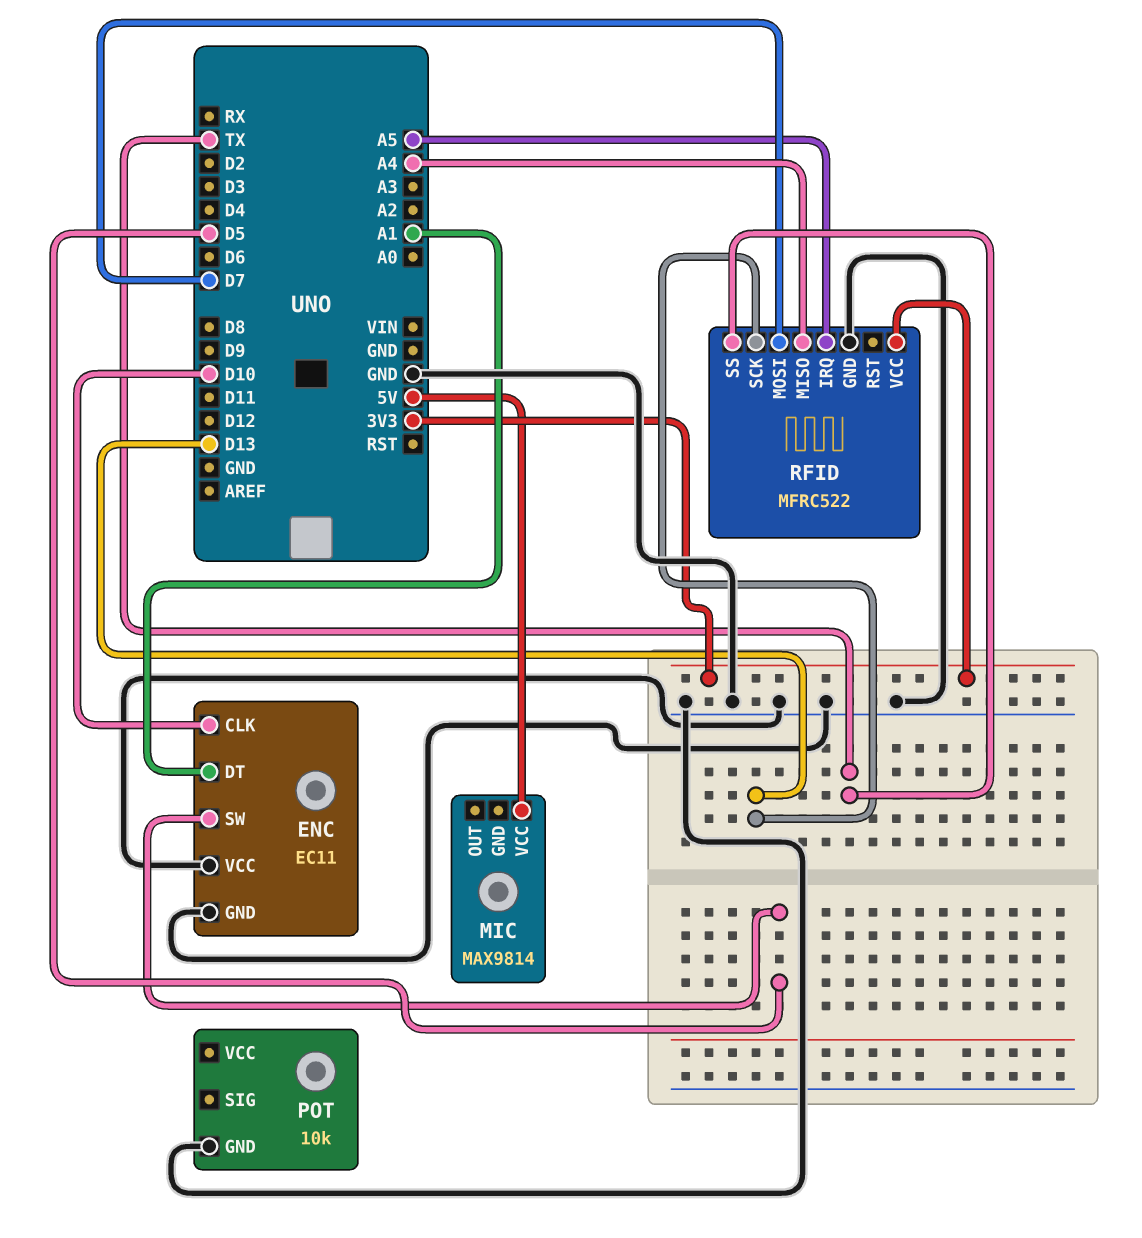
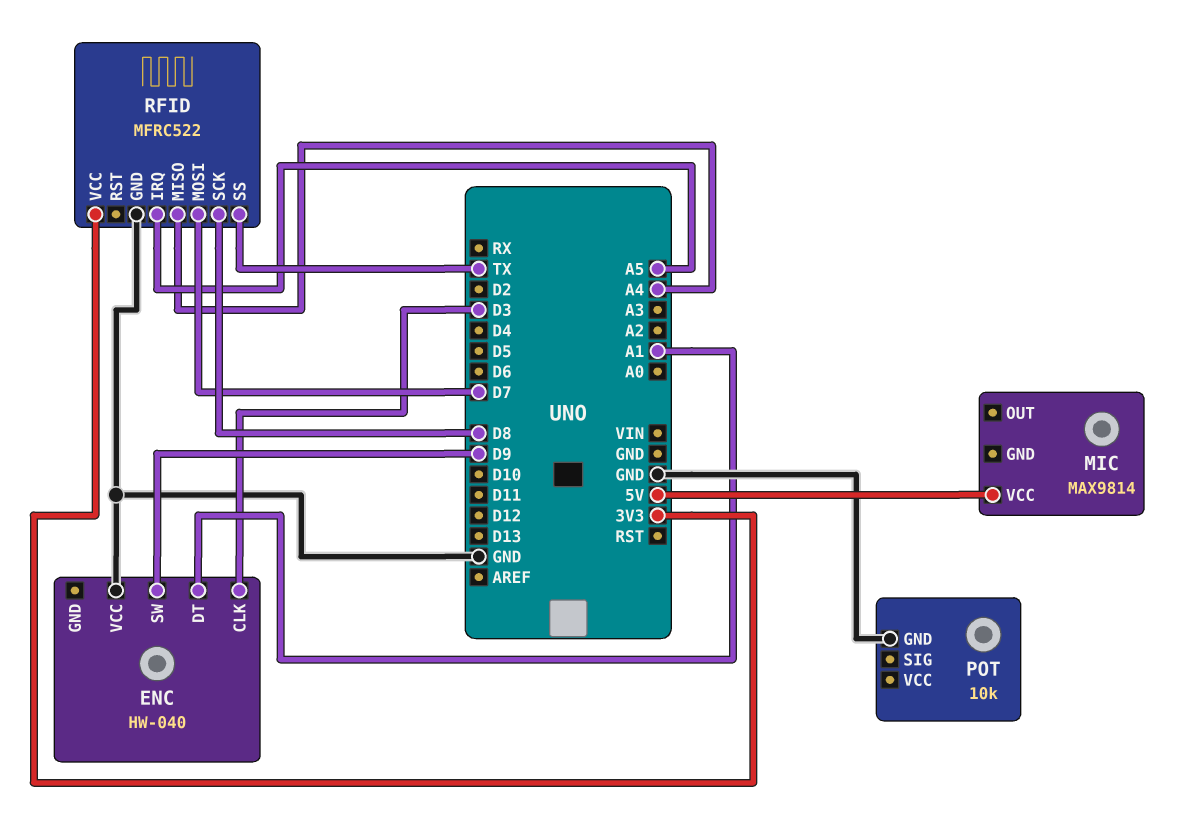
ENC: EC11 -> HW-040
ENC pin CLK: D10 -> D3
ENC pin GND: GND -> none
ENC pin SW: D5 -> D9
RFID pin SCK: D13 -> D8

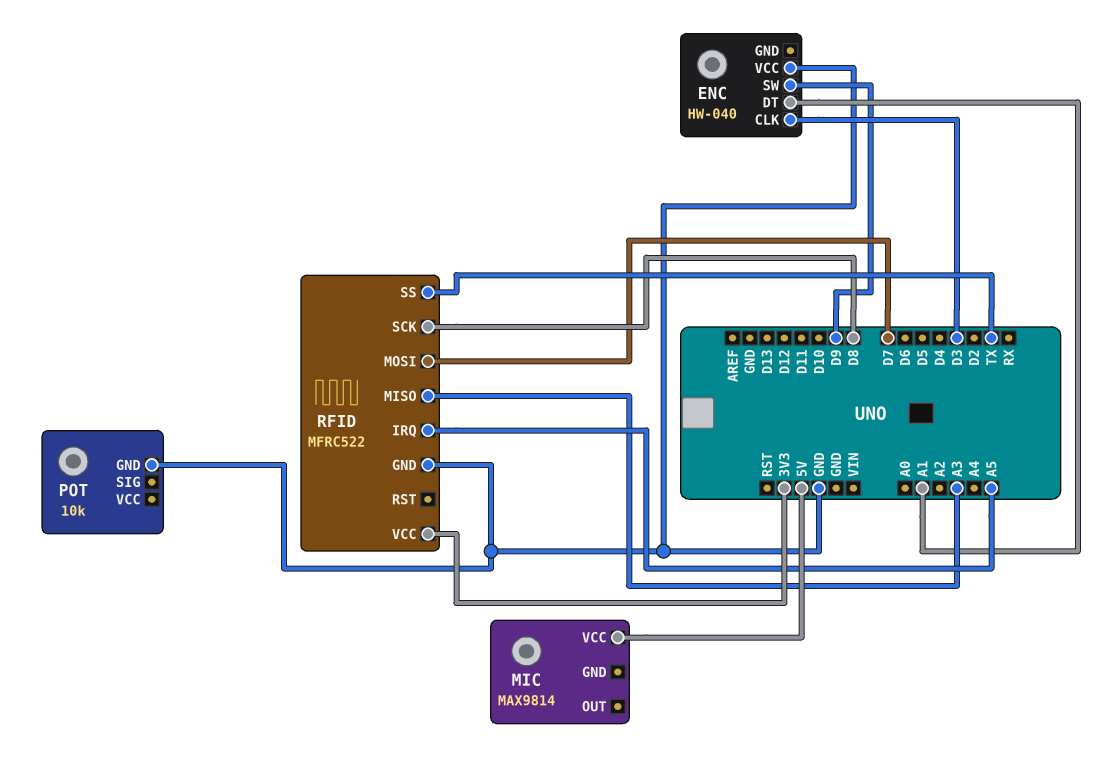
RFID pin MISO: A4 -> A3

